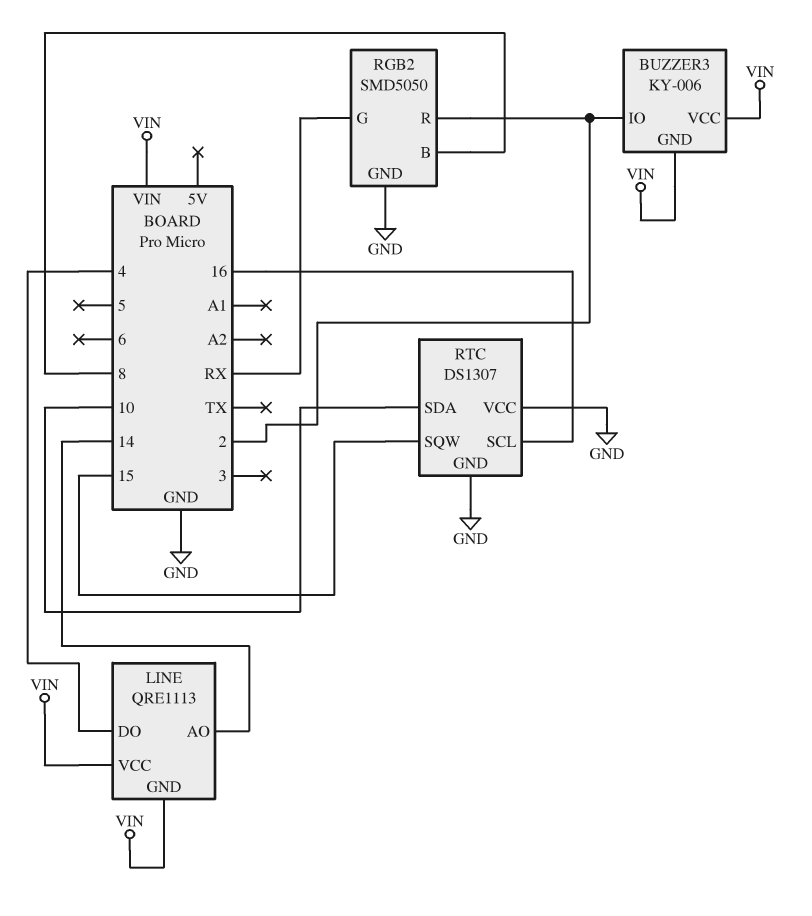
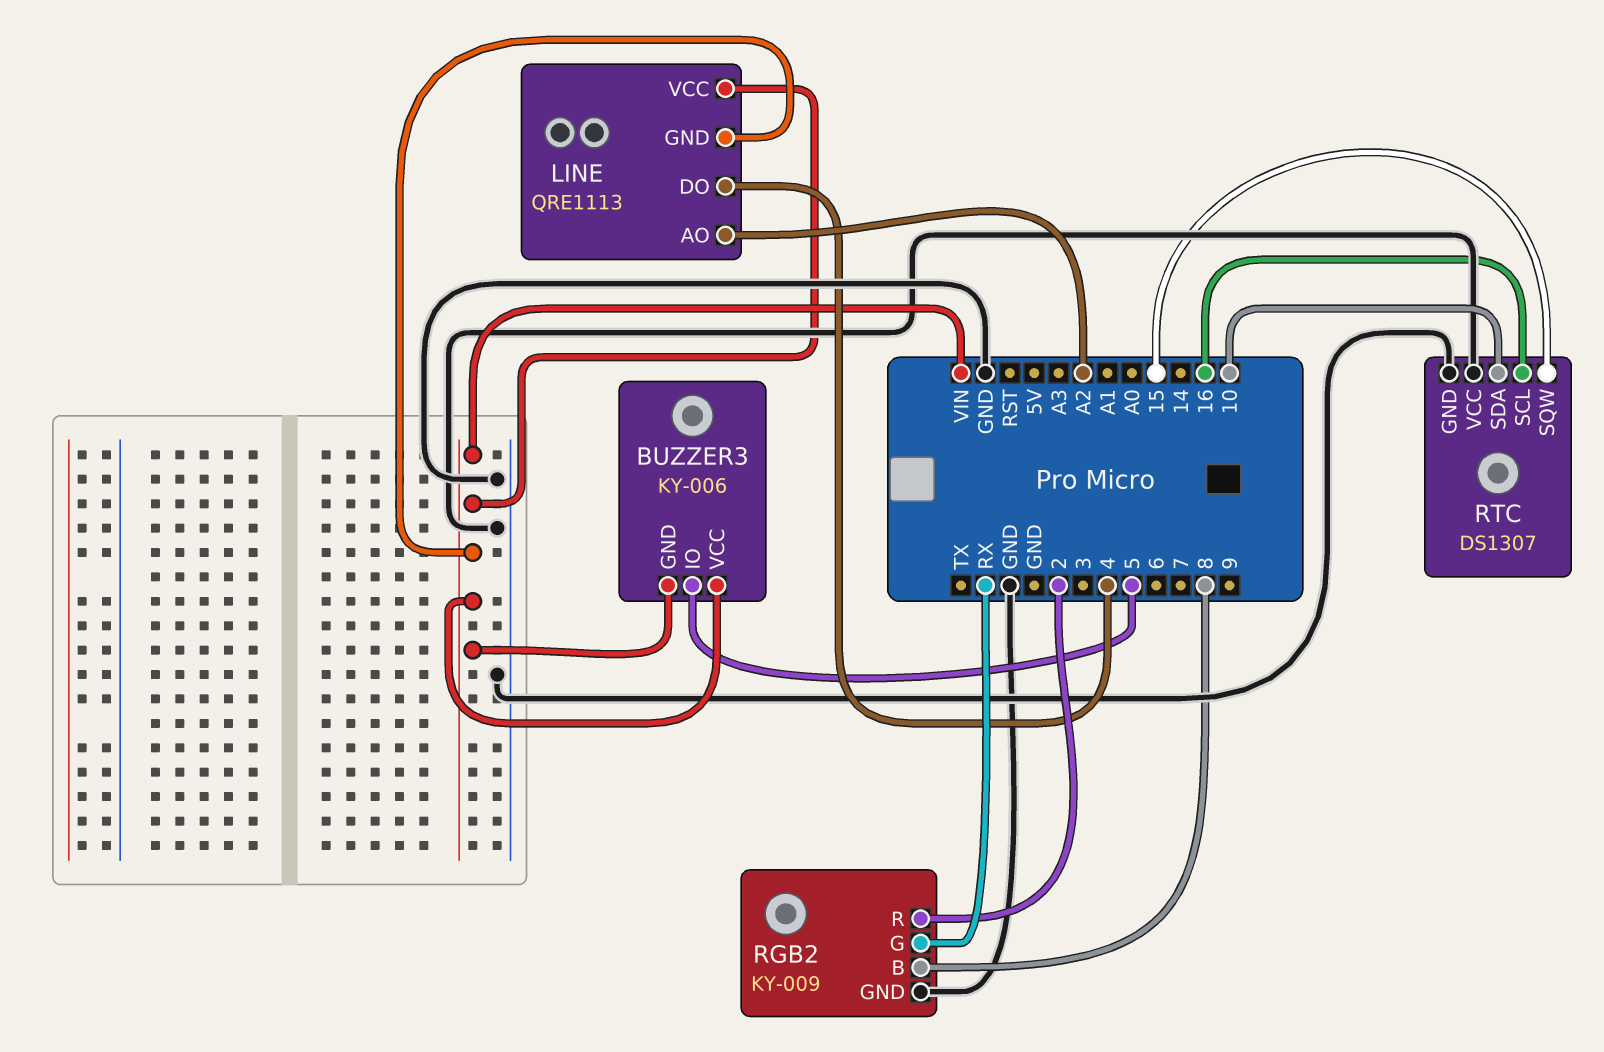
BUZZER3 pin IO: 2 -> 5
LINE pin AO: 14 -> A2
RGB2: SMD5050 -> KY-009

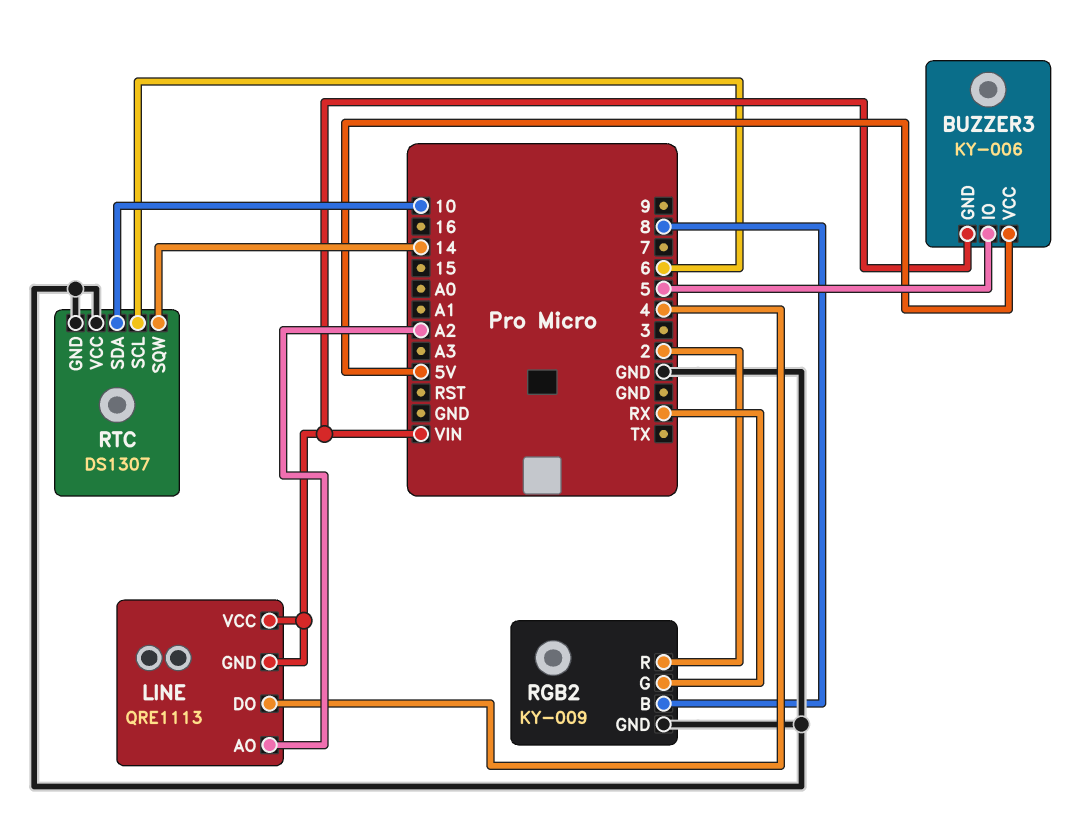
BUZZER3 pin VCC: VIN -> 5V
RTC pin SCL: 16 -> 6
RTC pin SQW: 15 -> 14

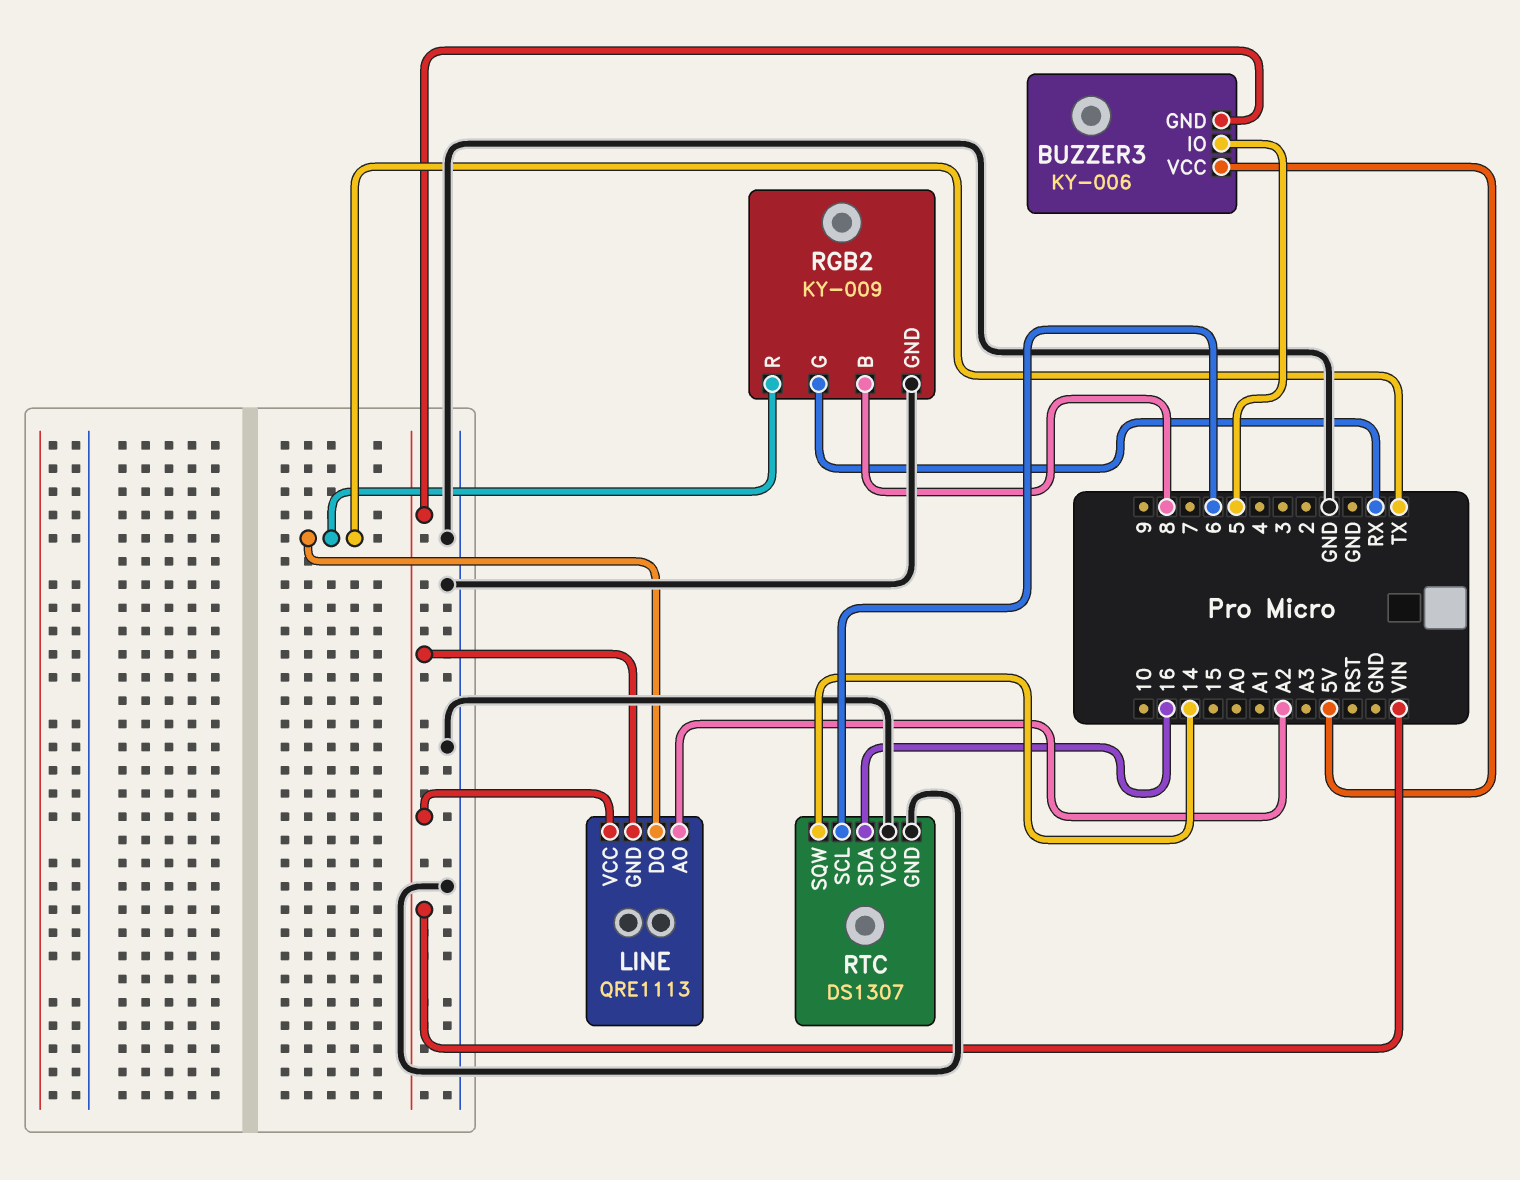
LINE pin DO: 4 -> TX
RGB2 pin R: 2 -> TX
RTC pin SDA: 10 -> 16

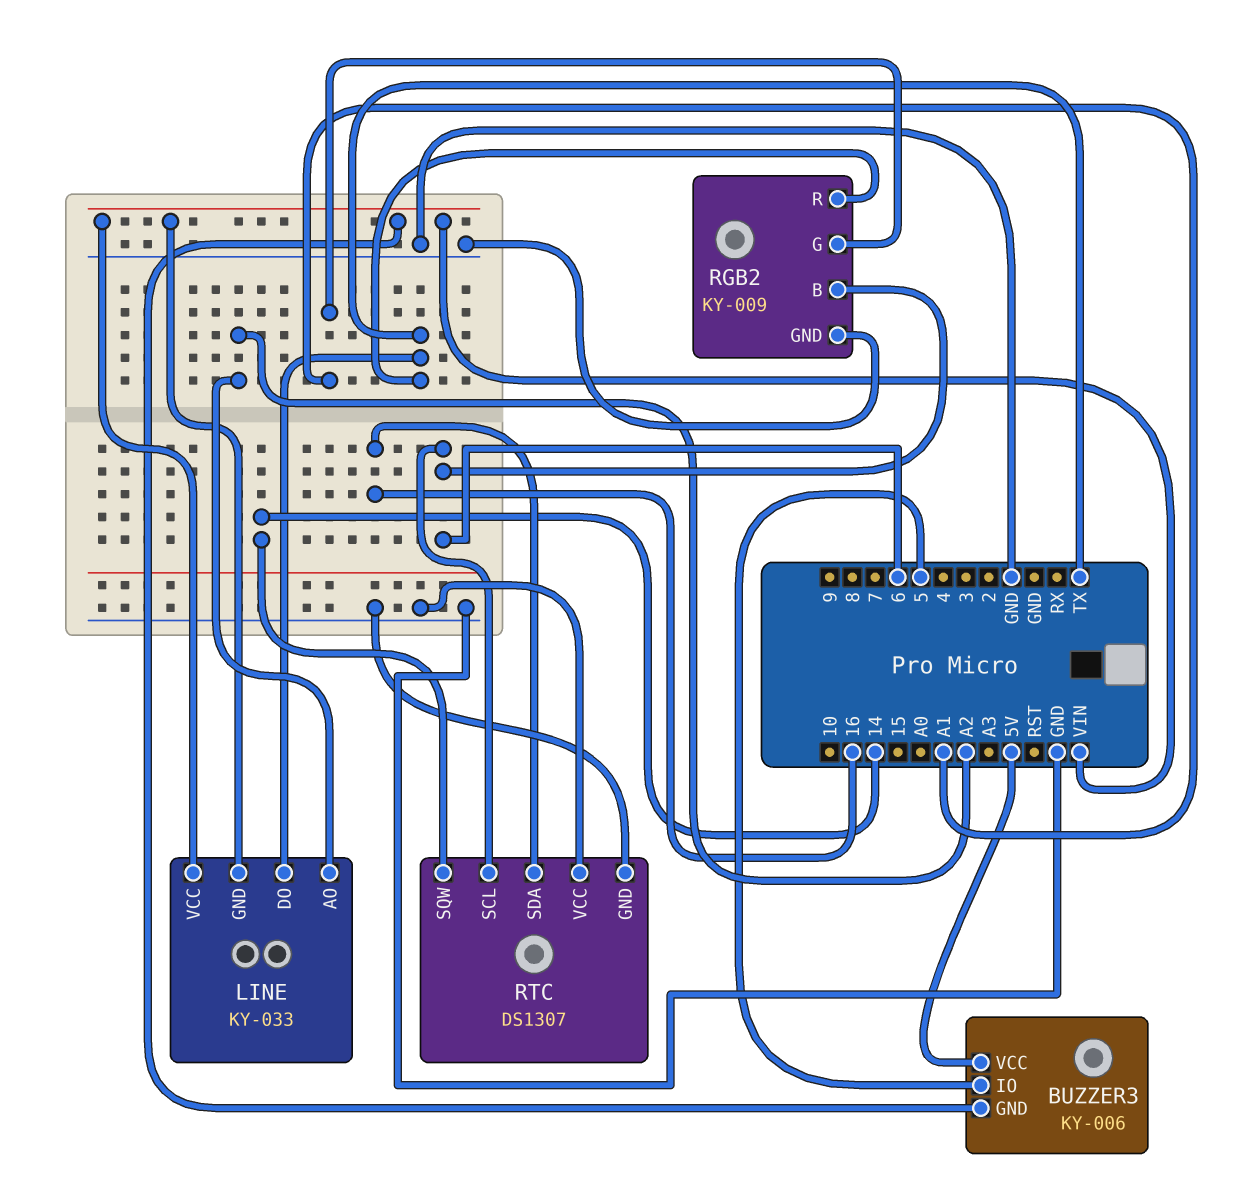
LINE: QRE1113 -> KY-033
RGB2 pin B: 8 -> 6
RGB2 pin G: RX -> A1

